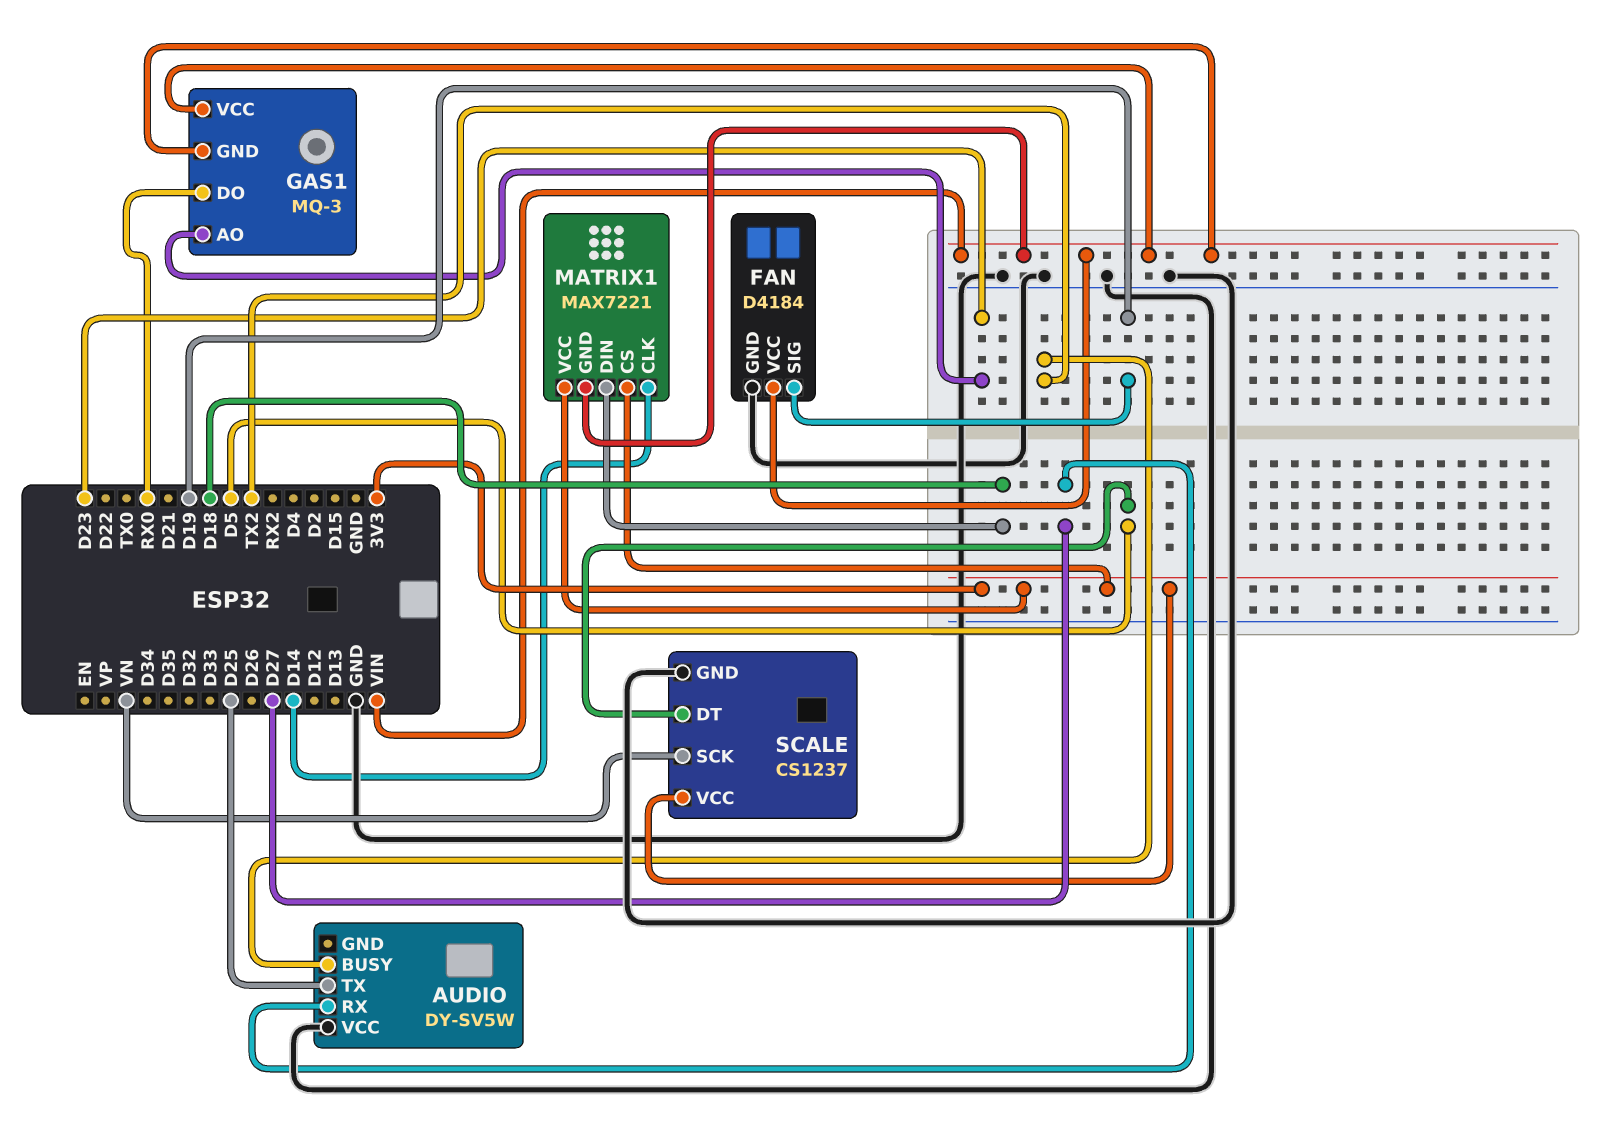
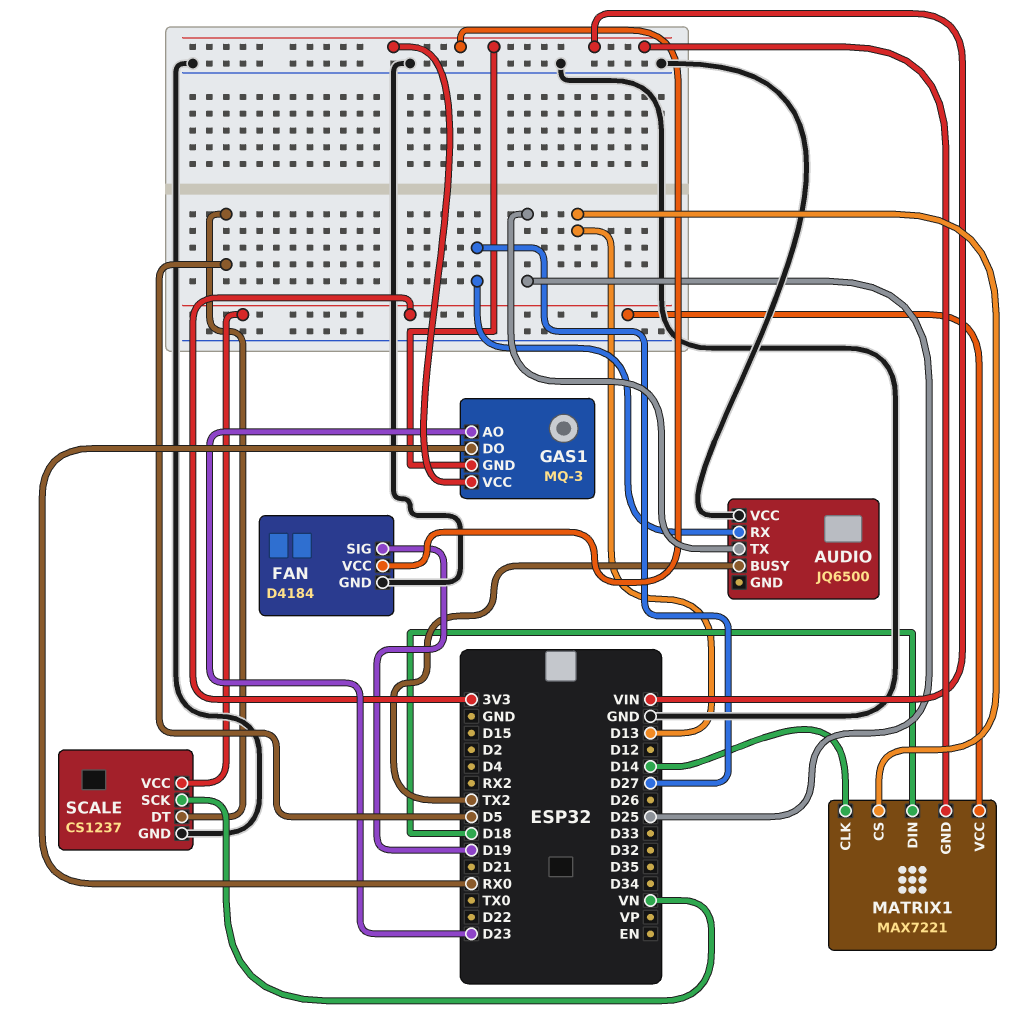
AUDIO: DY-SV5W -> JQ6500
MATRIX1 pin CS: 3V3 -> D13

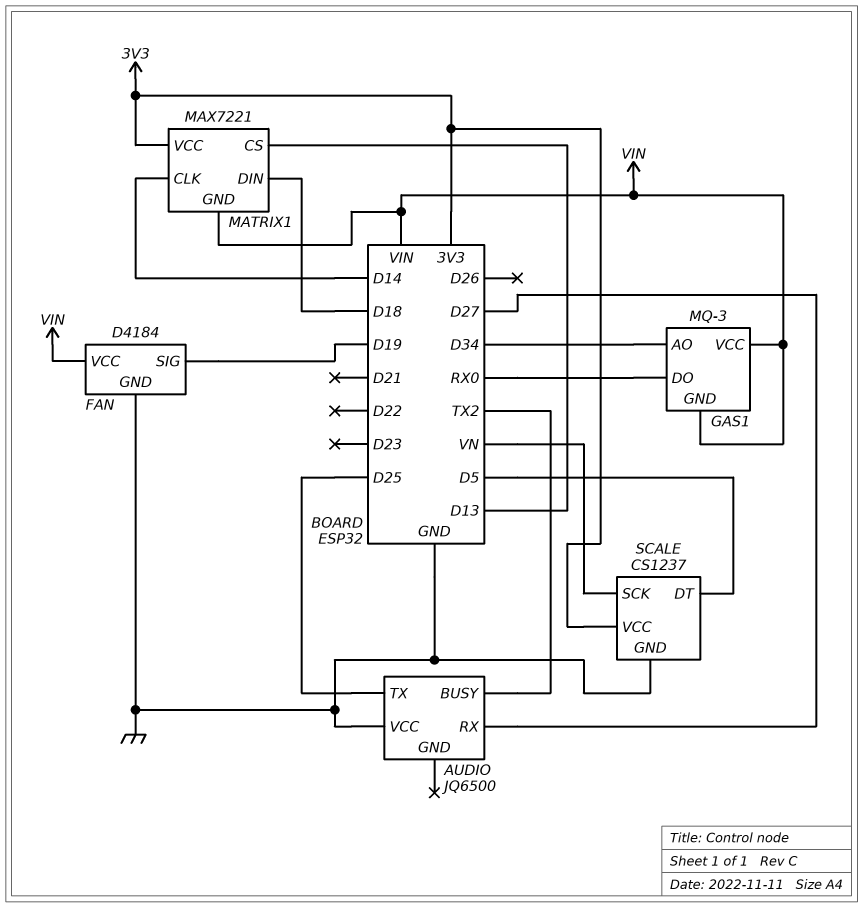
GAS1 pin AO: D23 -> D34

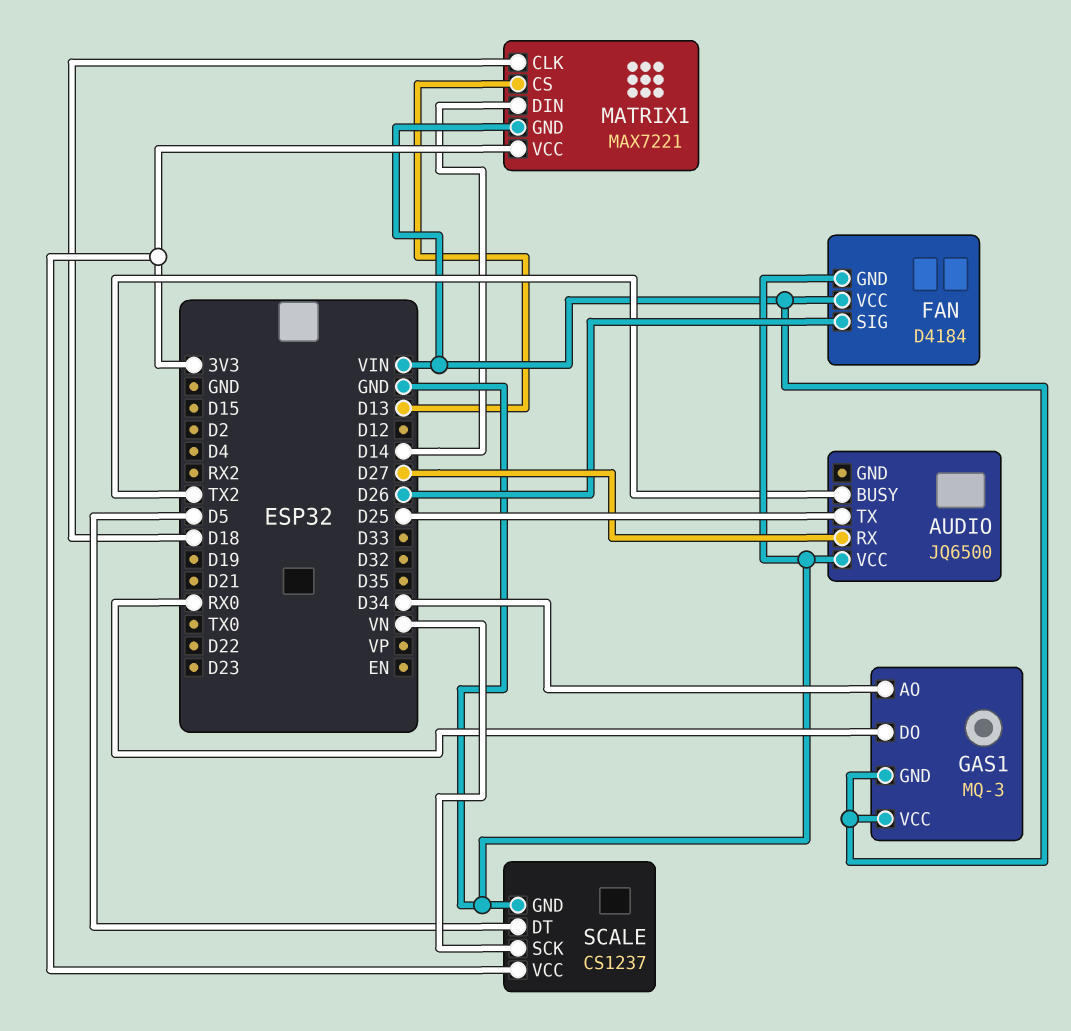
FAN pin SIG: D19 -> D26
MATRIX1 pin CLK: D14 -> D18
MATRIX1 pin DIN: D18 -> D14

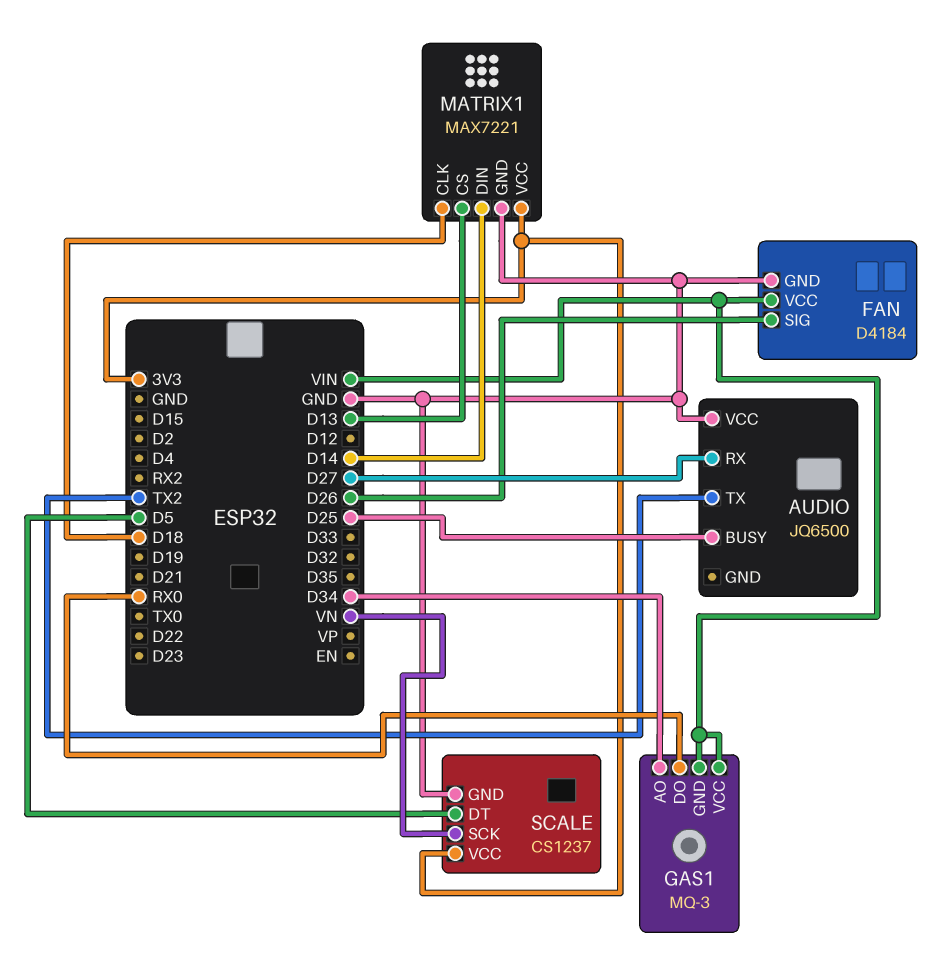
AUDIO pin BUSY: TX2 -> D25
AUDIO pin TX: D25 -> TX2
MATRIX1 pin GND: VIN -> GND

